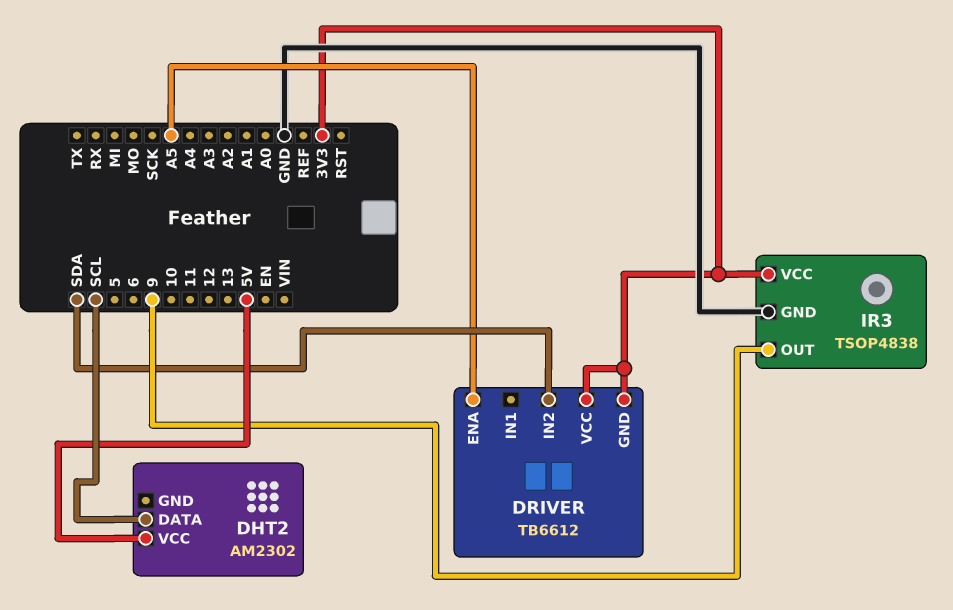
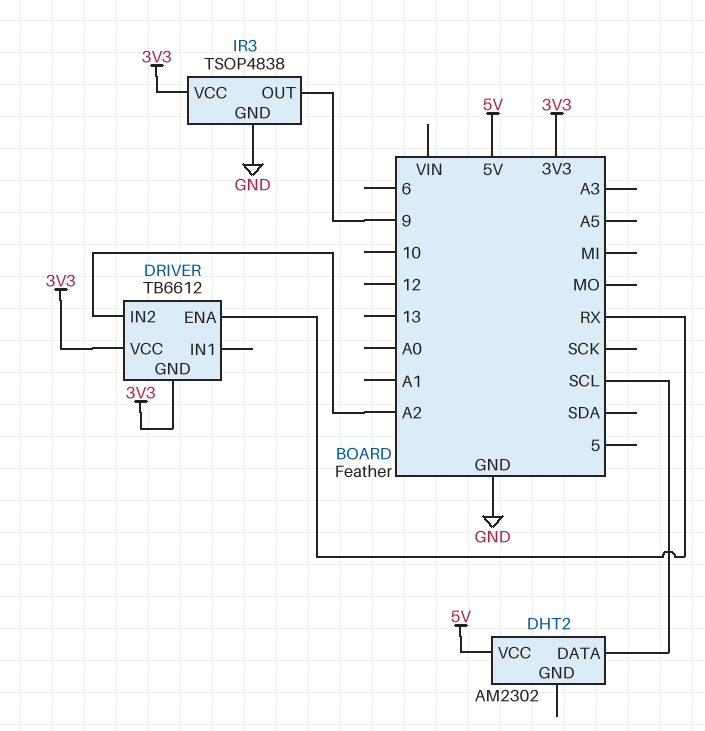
DRIVER pin ENA: A5 -> RX
DRIVER pin IN2: SDA -> A2

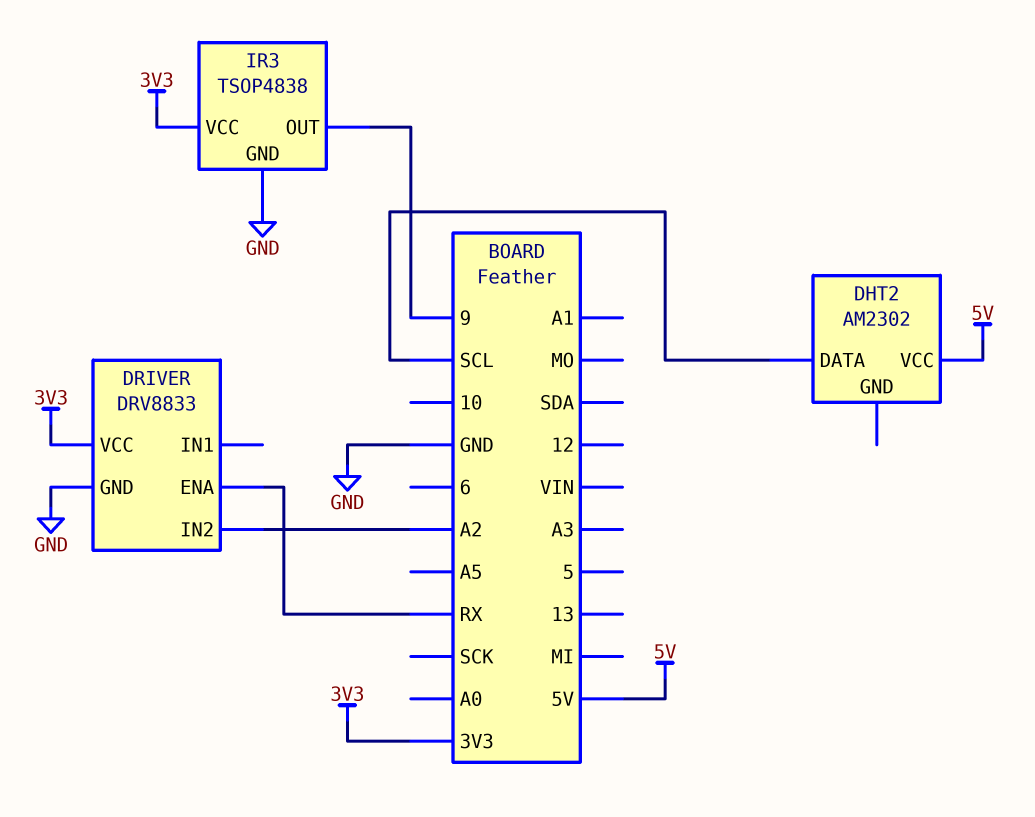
DRIVER: TB6612 -> DRV8833
DRIVER pin GND: 3V3 -> GND

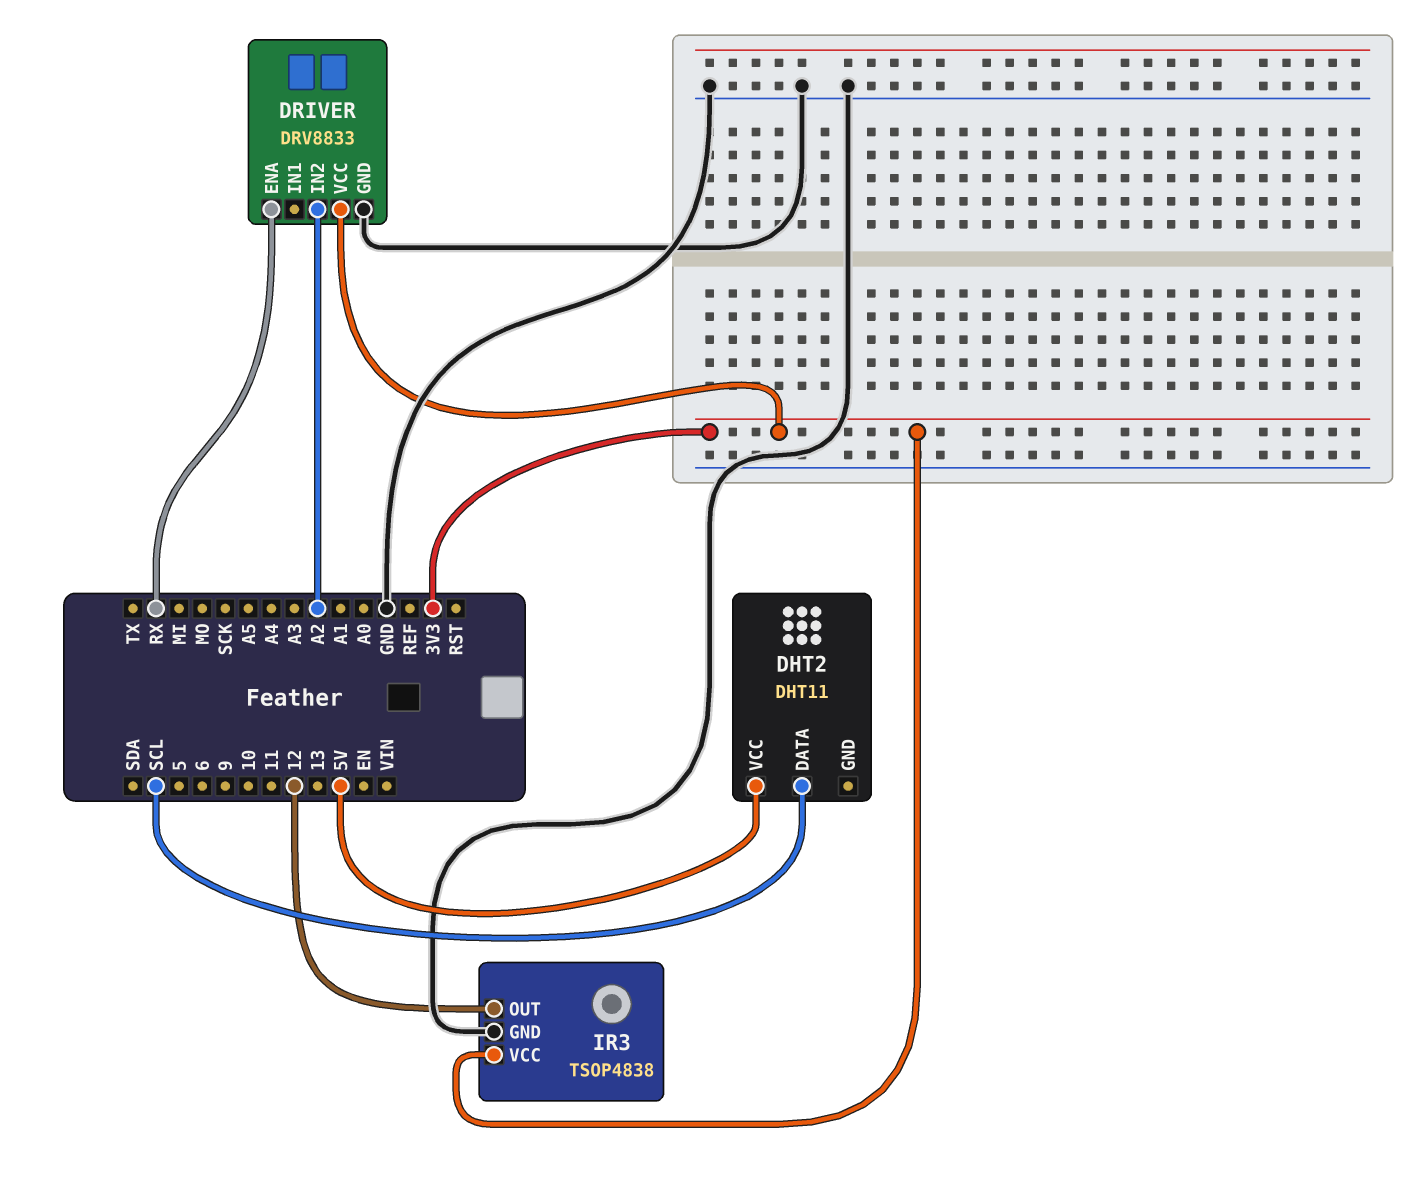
DHT2: AM2302 -> DHT11
IR3 pin OUT: 9 -> 12

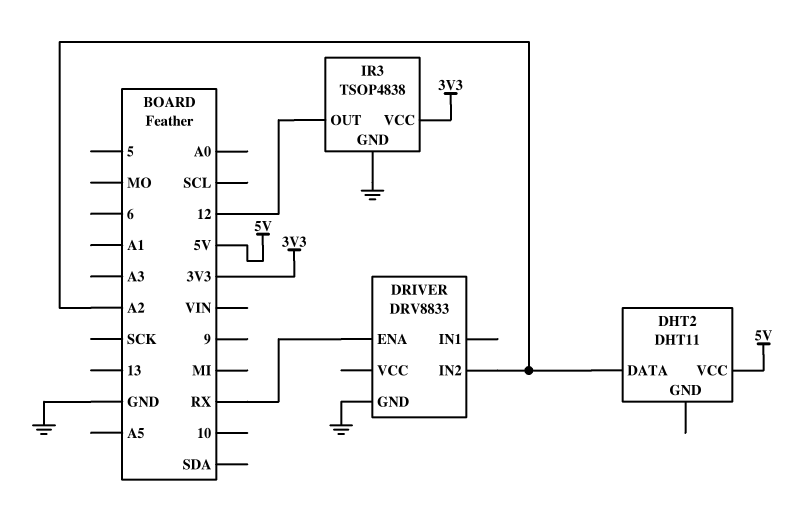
DHT2 pin DATA: SCL -> A2
DRIVER pin VCC: 3V3 -> none

